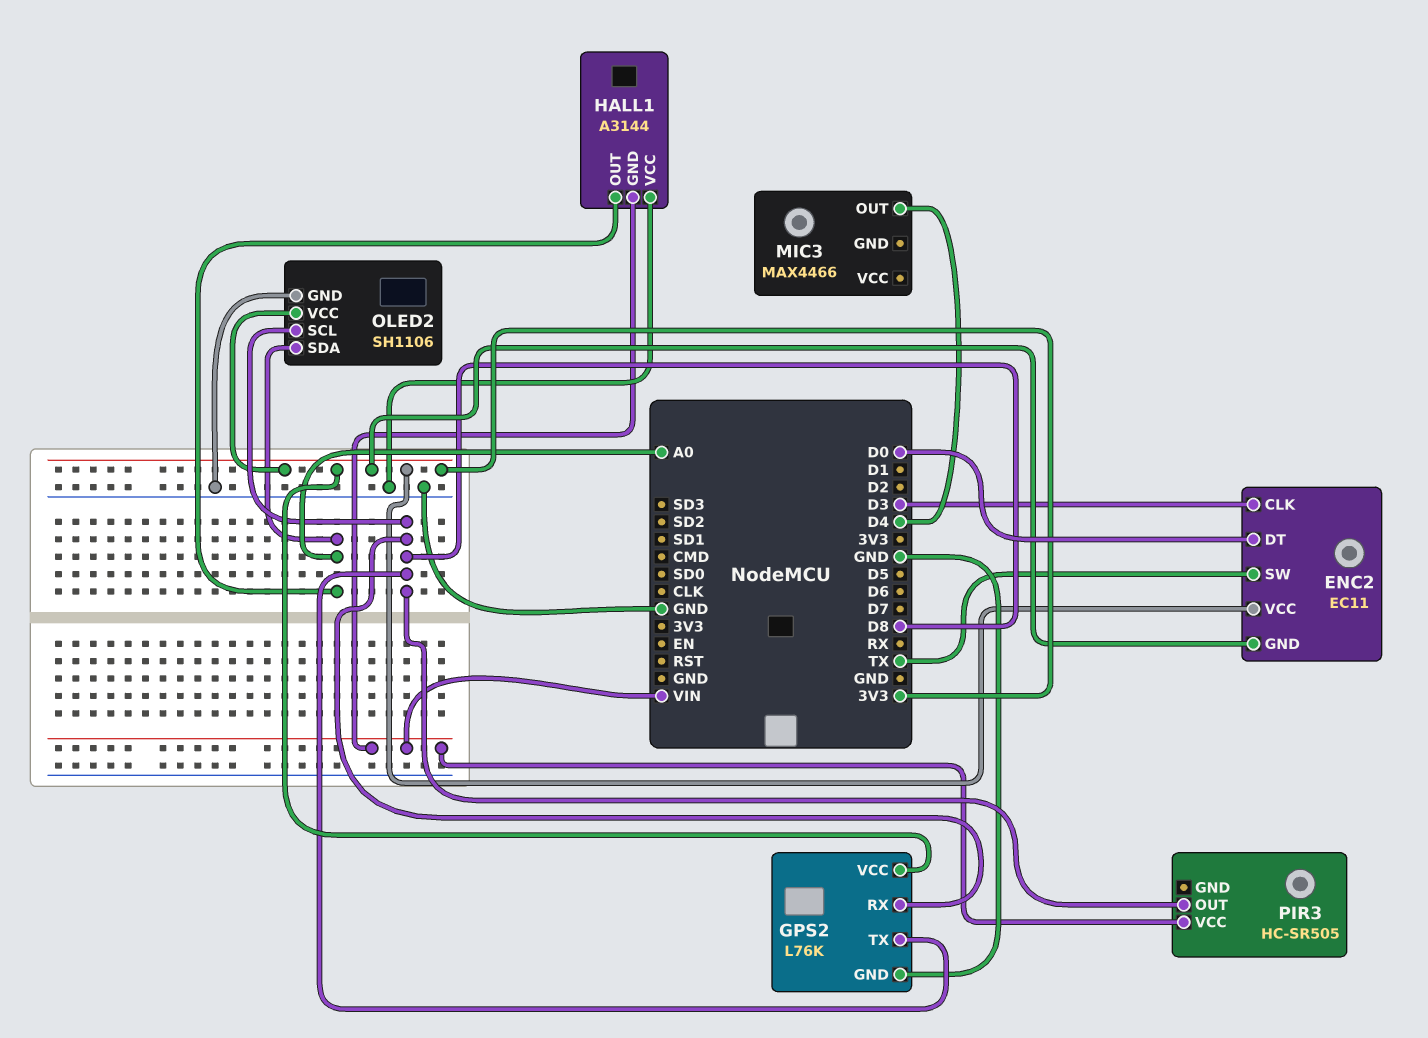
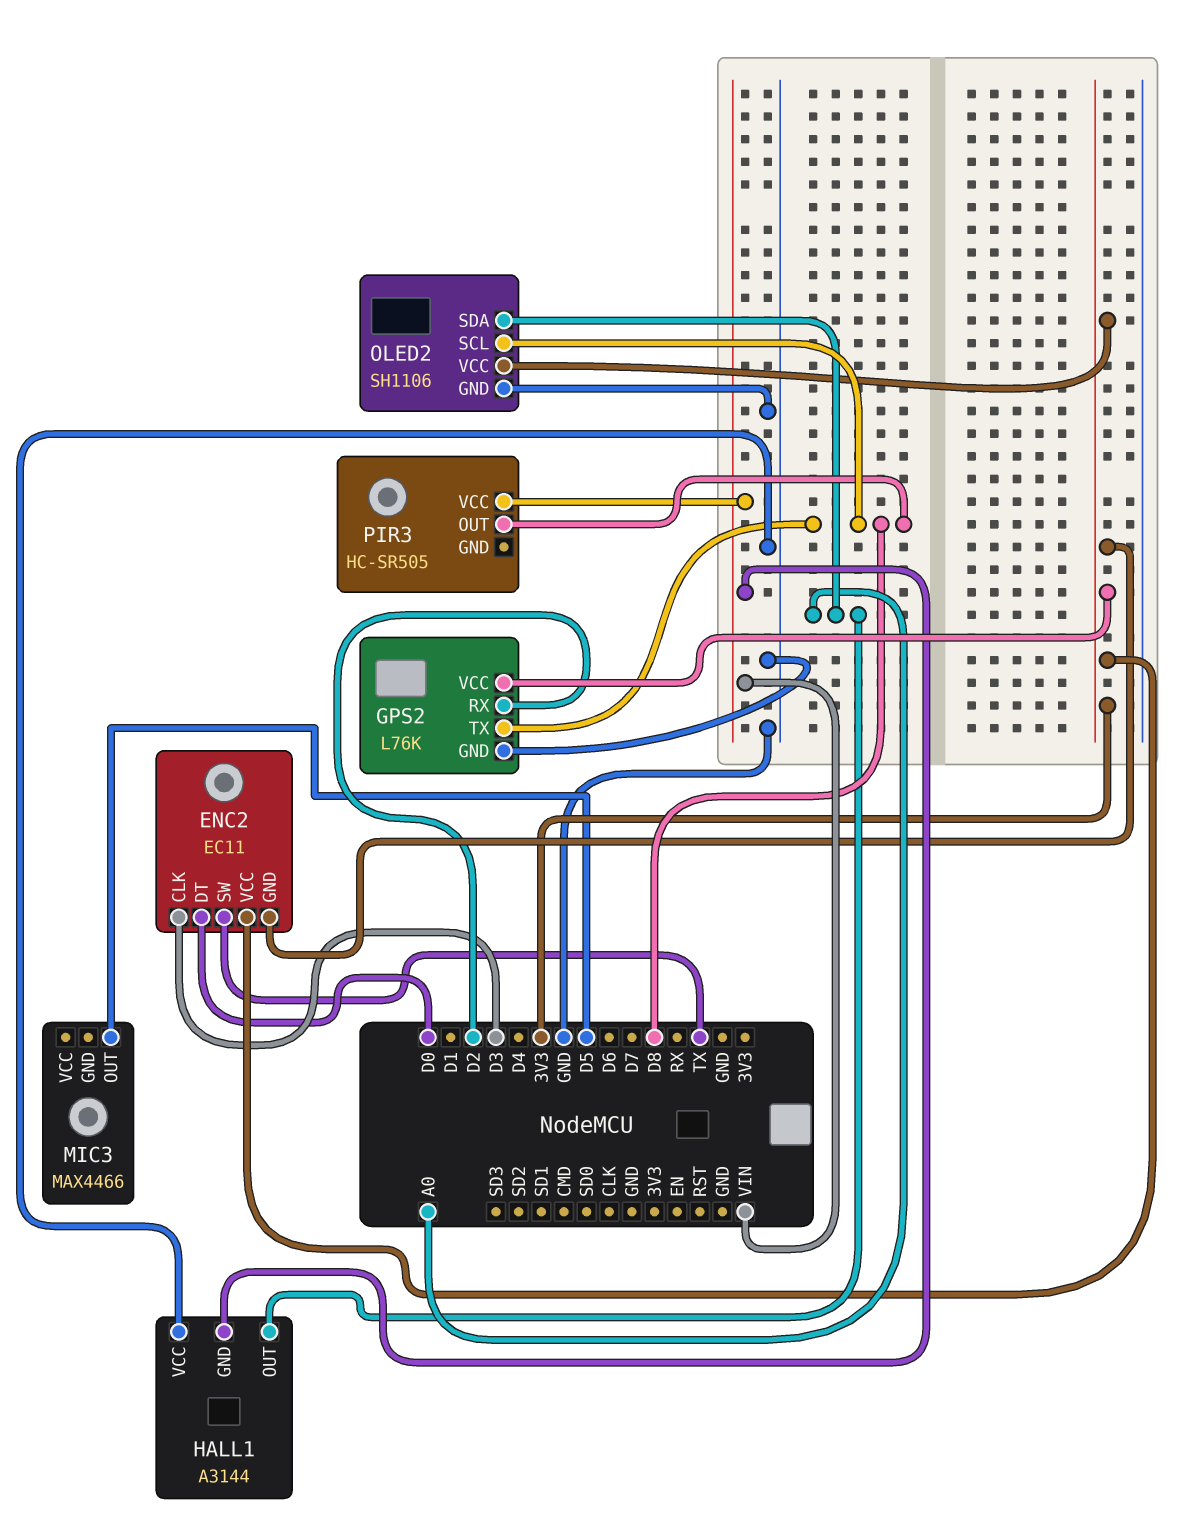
GPS2 pin RX: D8 -> D2
MIC3 pin OUT: D4 -> D5

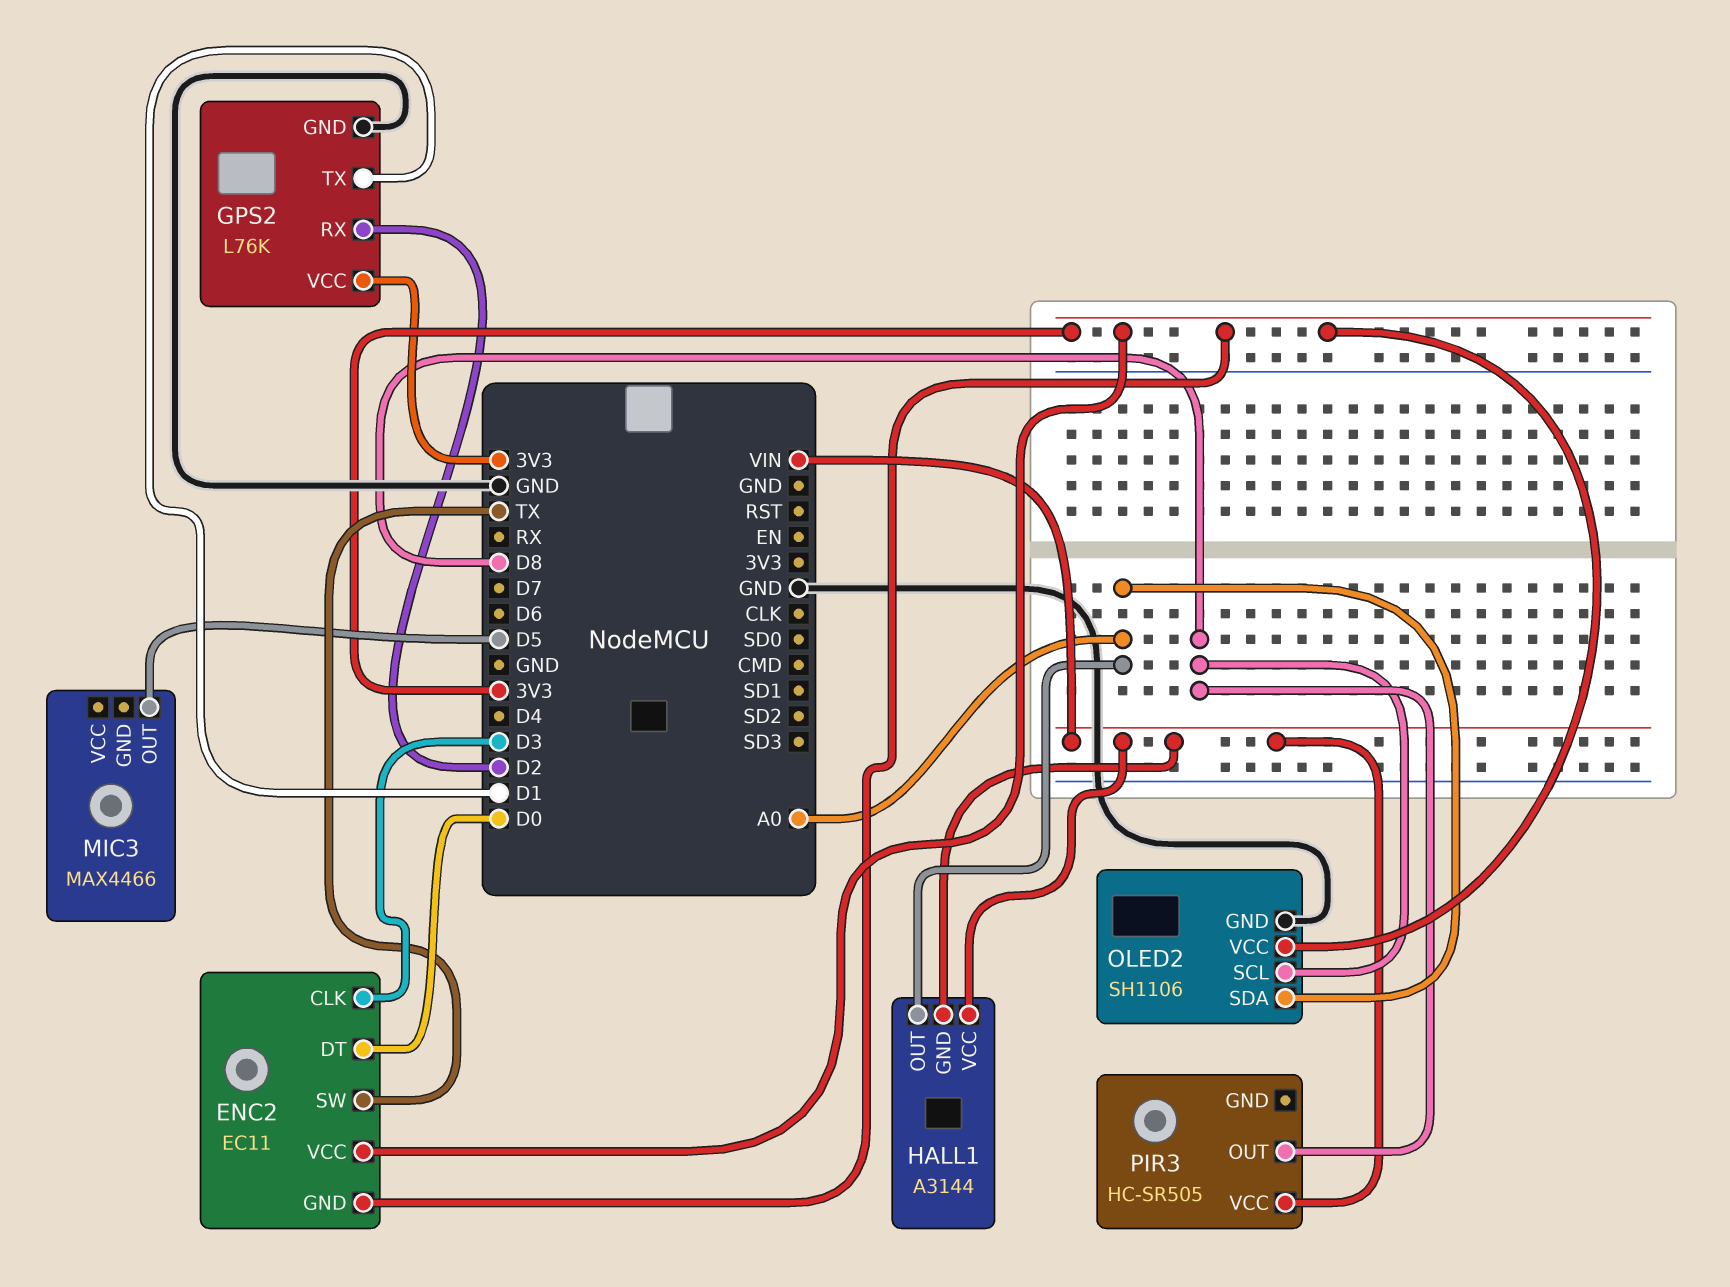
GPS2 pin TX: D8 -> D1
HALL1 pin VCC: GND -> VIN

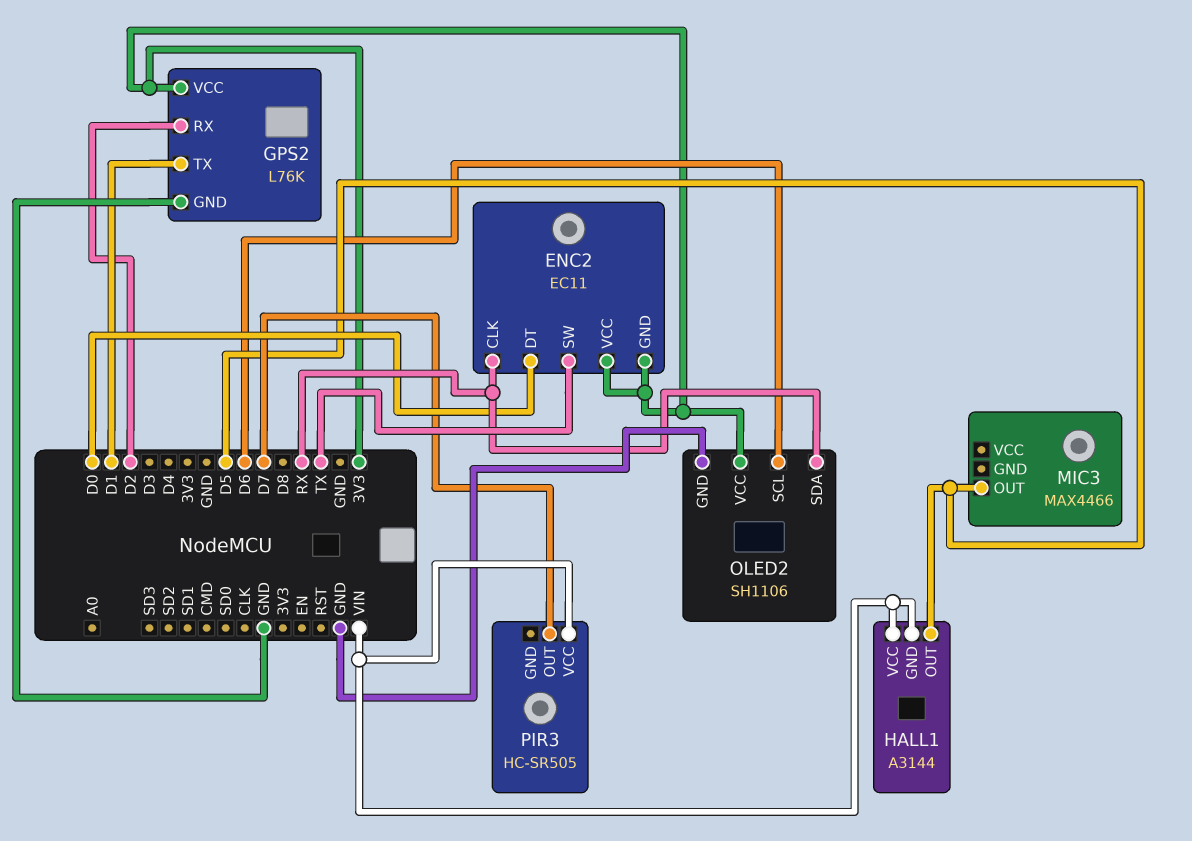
ENC2 pin CLK: D3 -> RX
HALL1 pin OUT: A0 -> D5
OLED2 pin SCL: D8 -> D6
OLED2 pin SDA: A0 -> RX
PIR3 pin OUT: D8 -> D7

